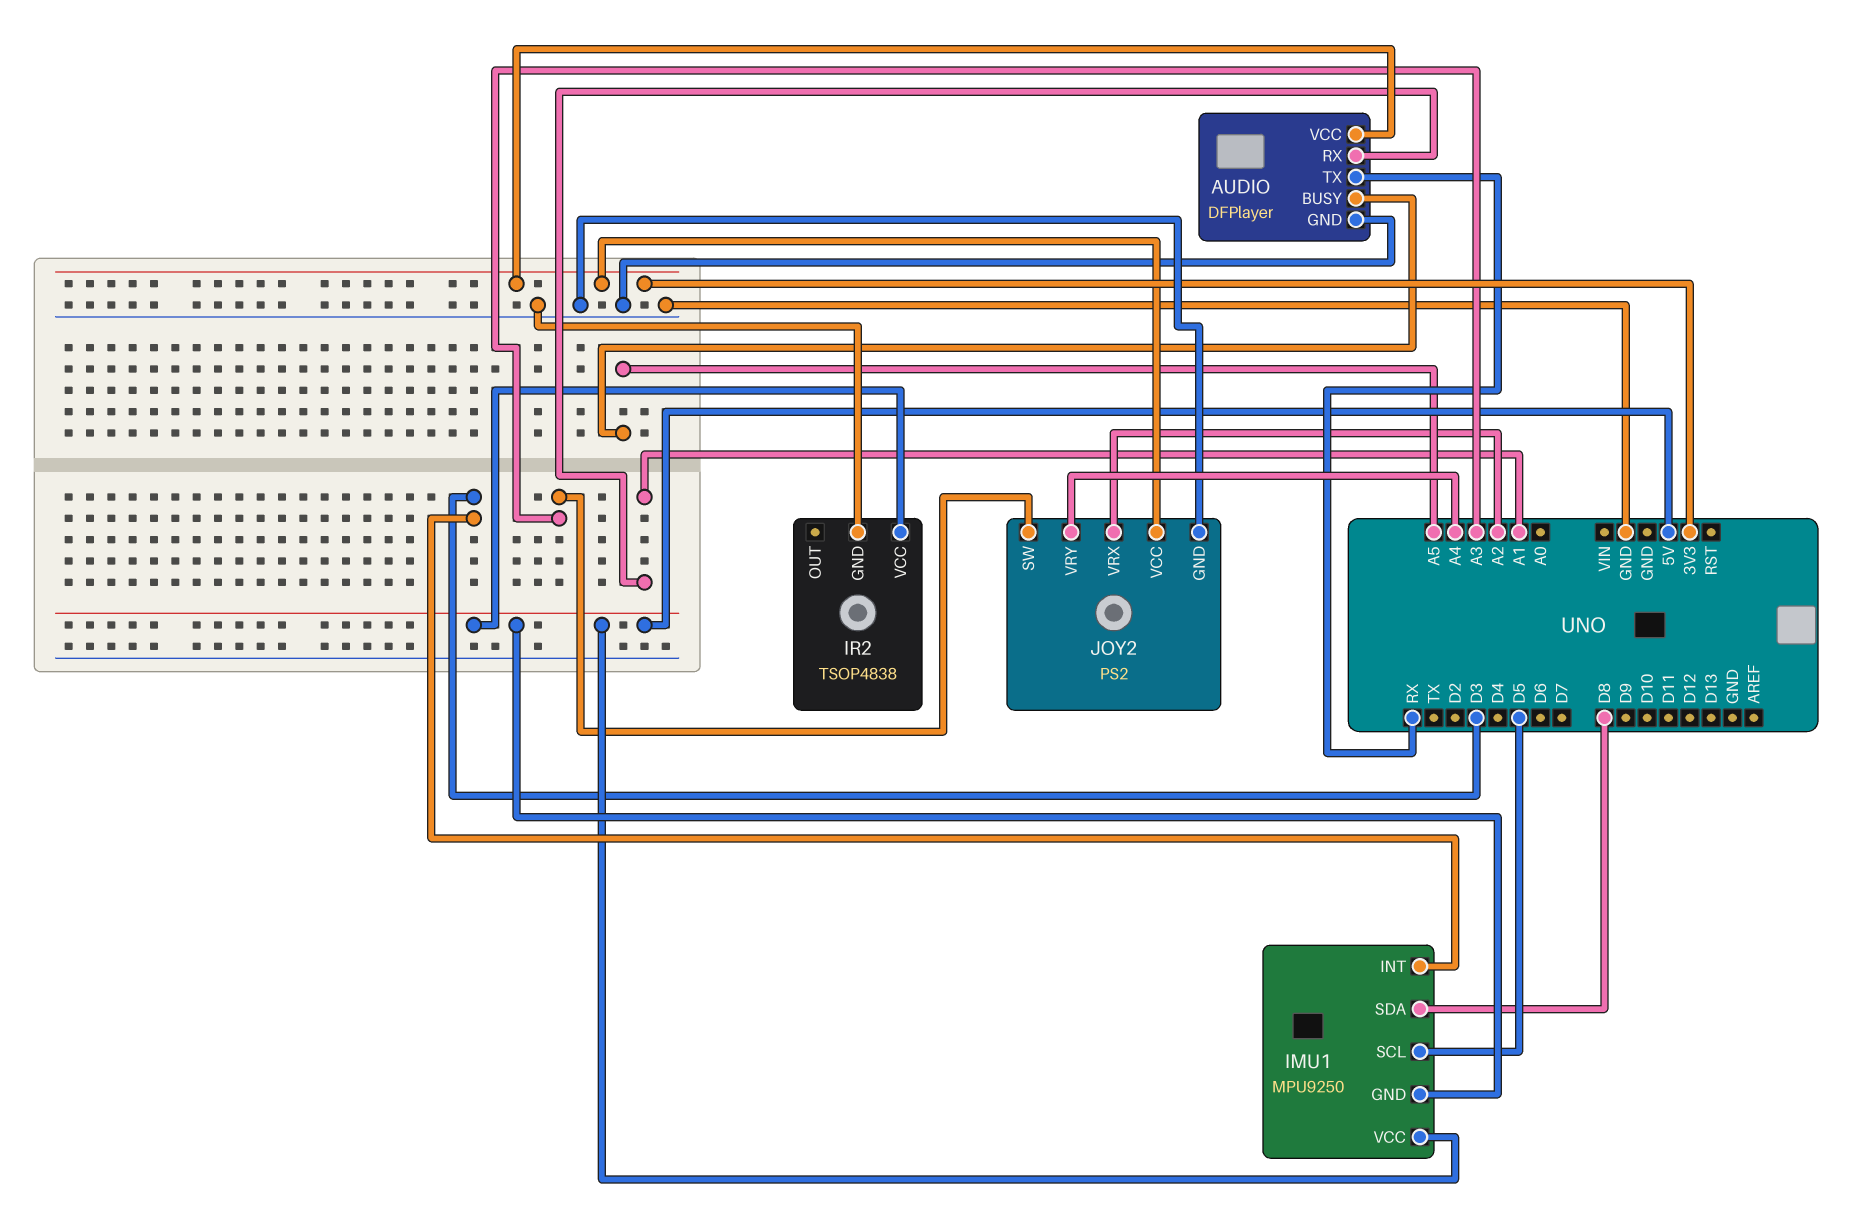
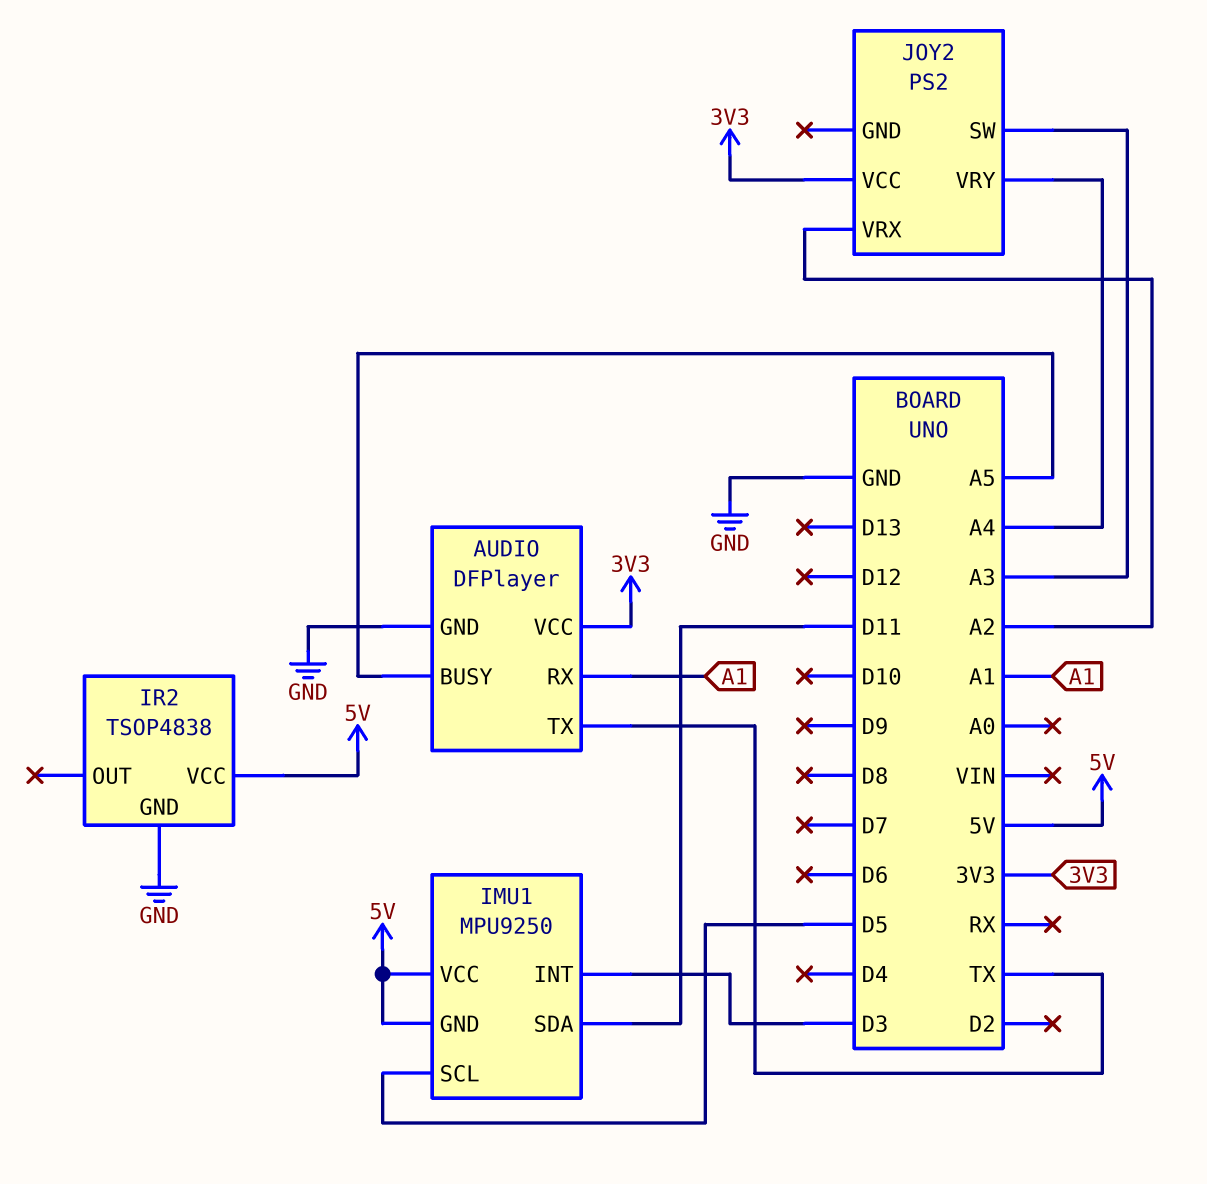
AUDIO pin TX: RX -> TX
IMU1 pin SDA: D8 -> D11
JOY2 pin GND: GND -> none

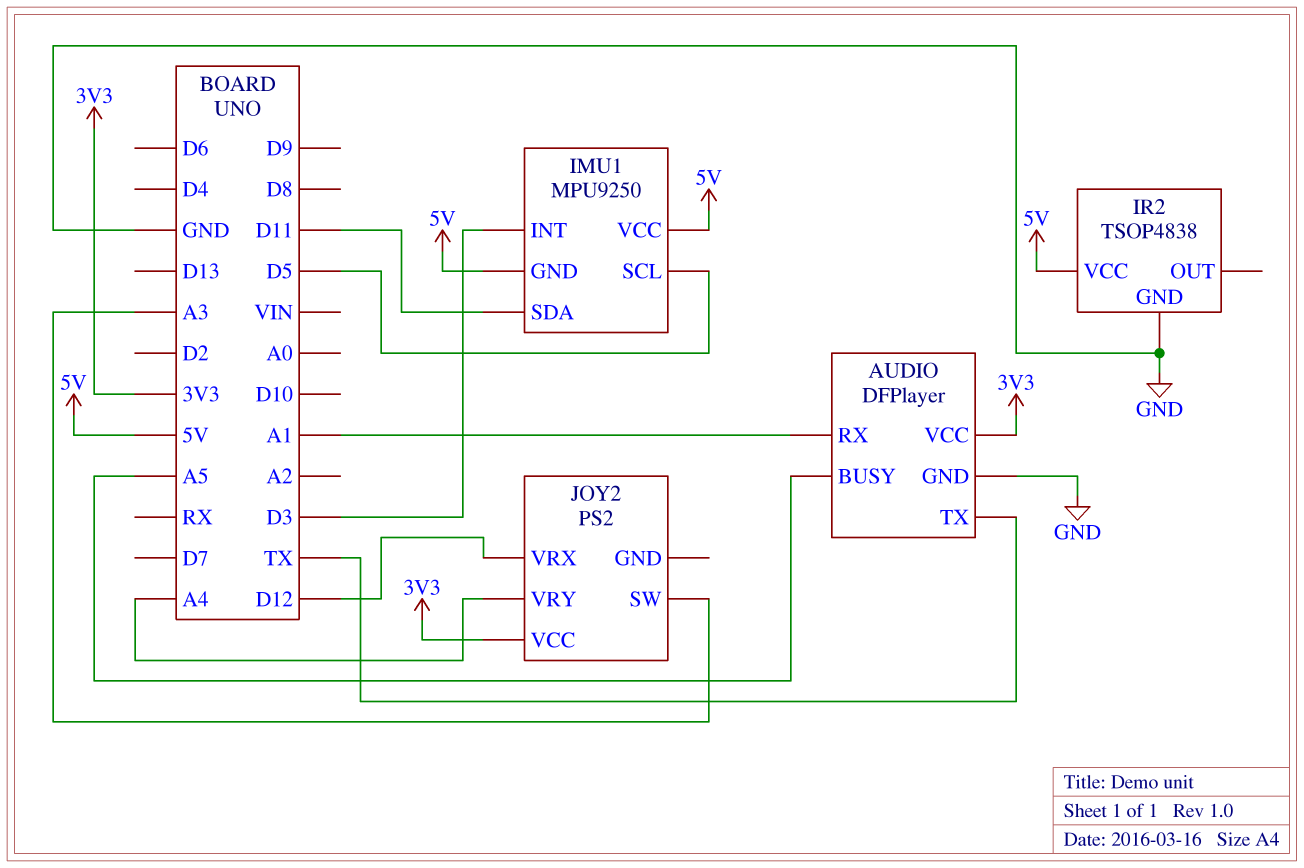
JOY2 pin VRX: A2 -> D12

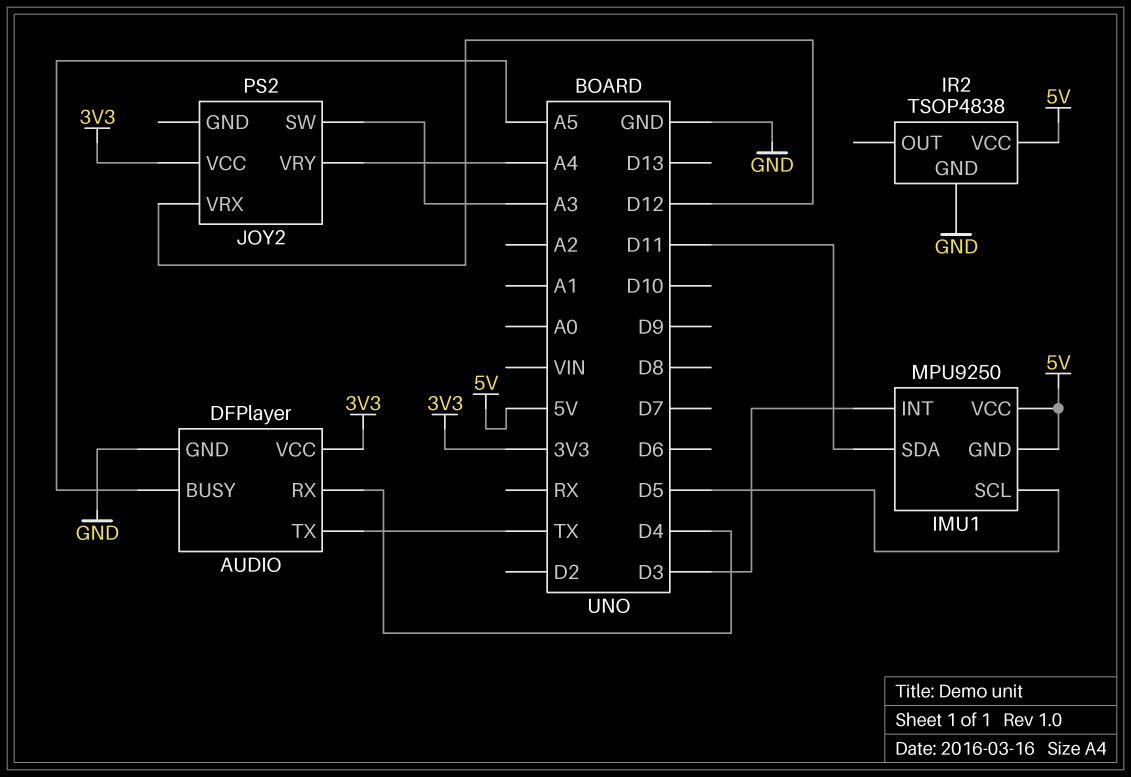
AUDIO pin RX: A1 -> D4

